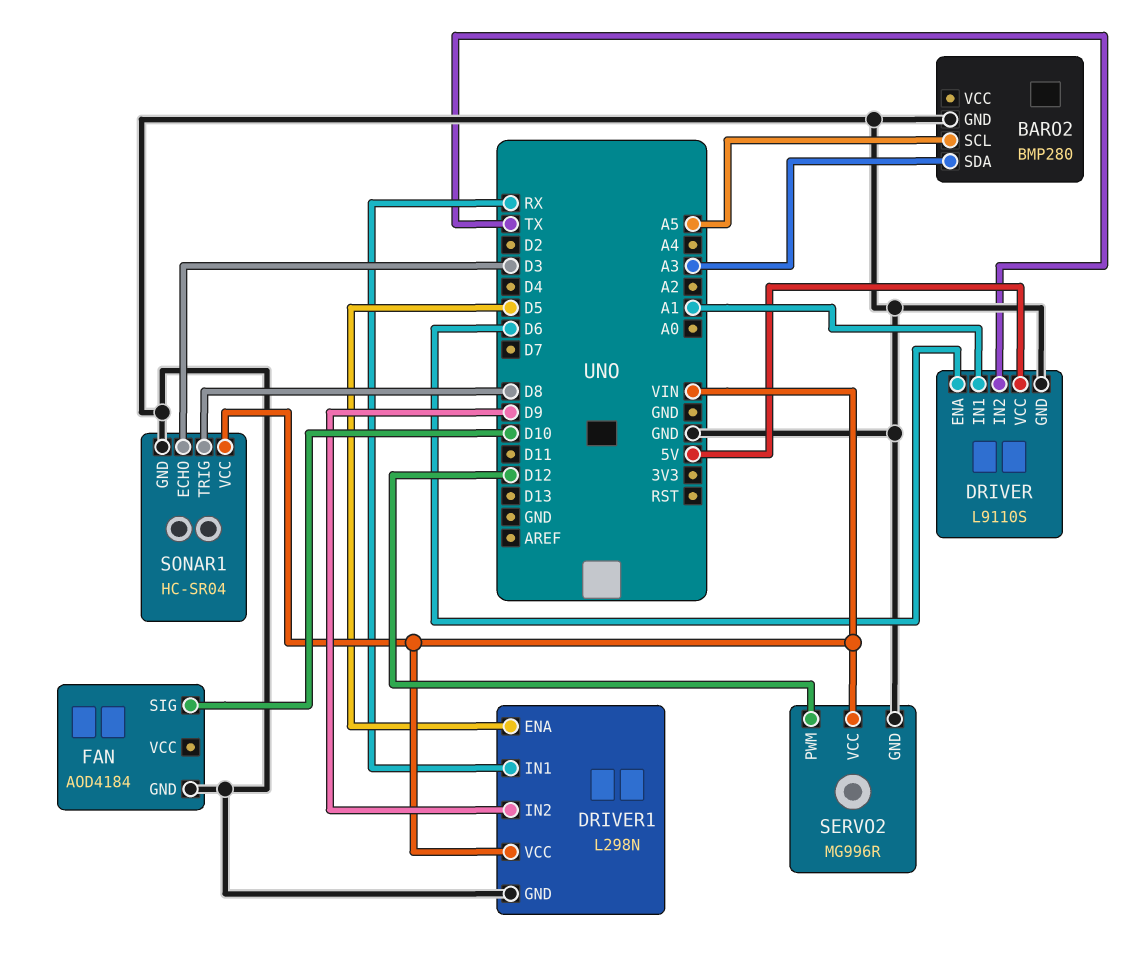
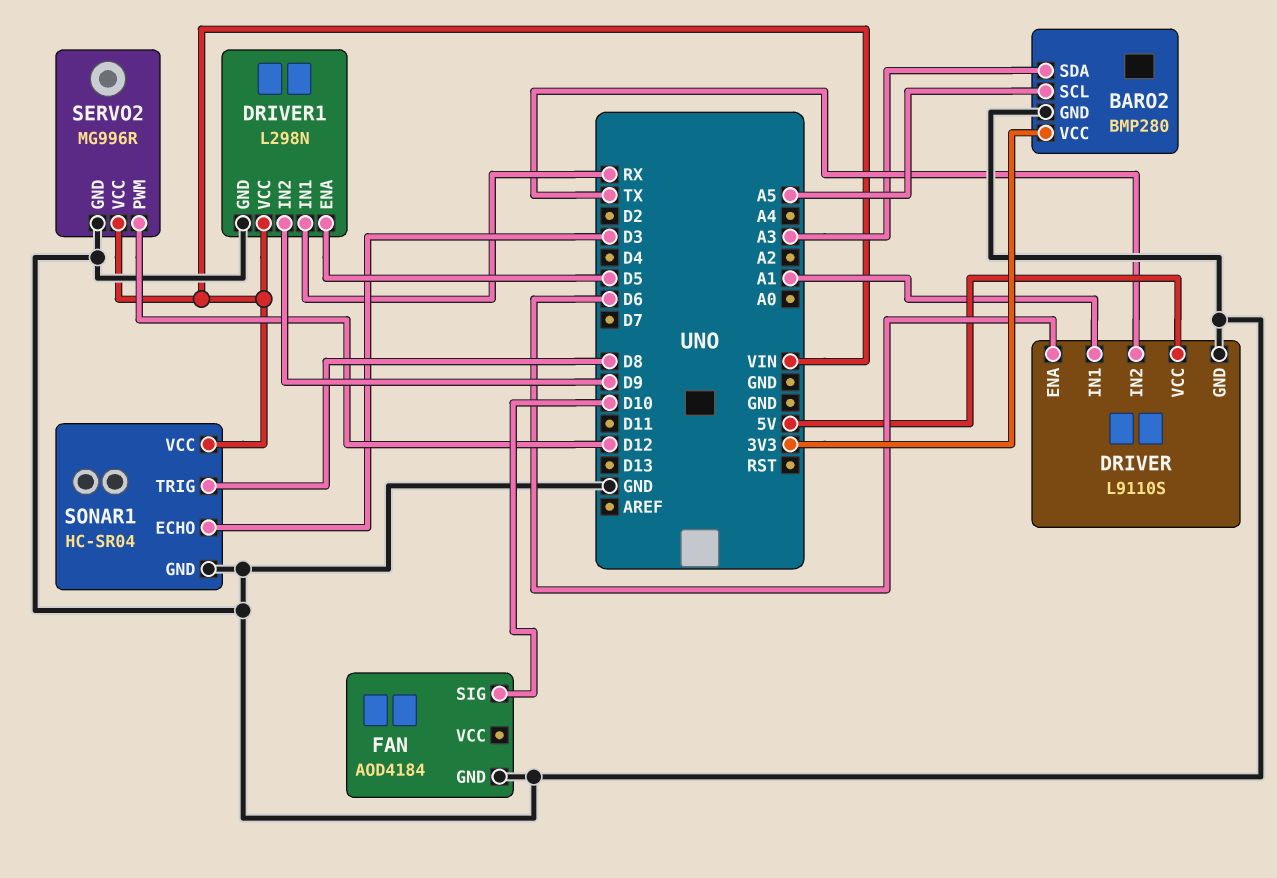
BARO2 pin VCC: none -> 3V3

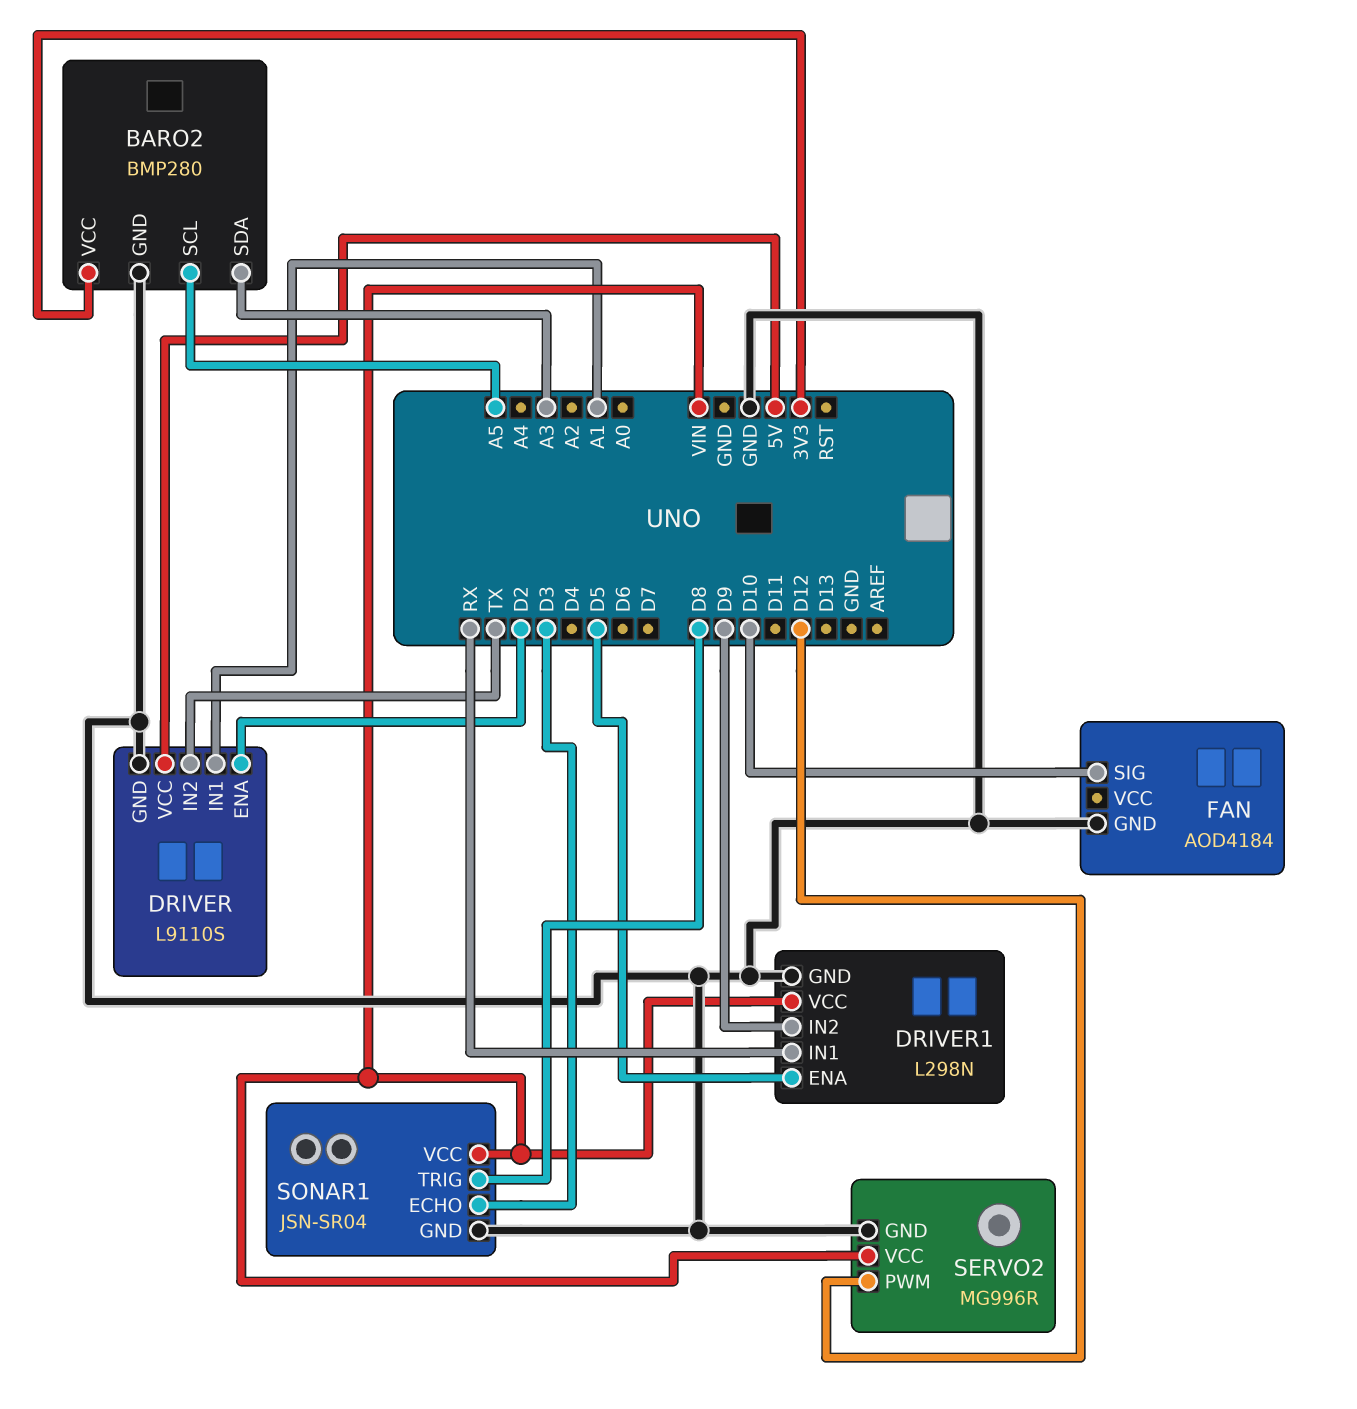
DRIVER pin ENA: D6 -> D2
SONAR1: HC-SR04 -> JSN-SR04

